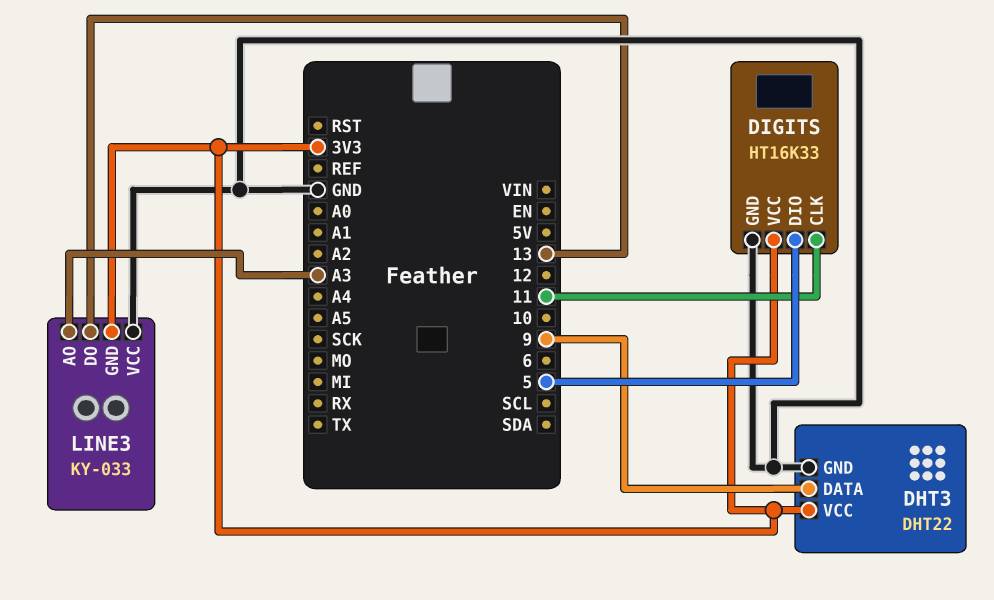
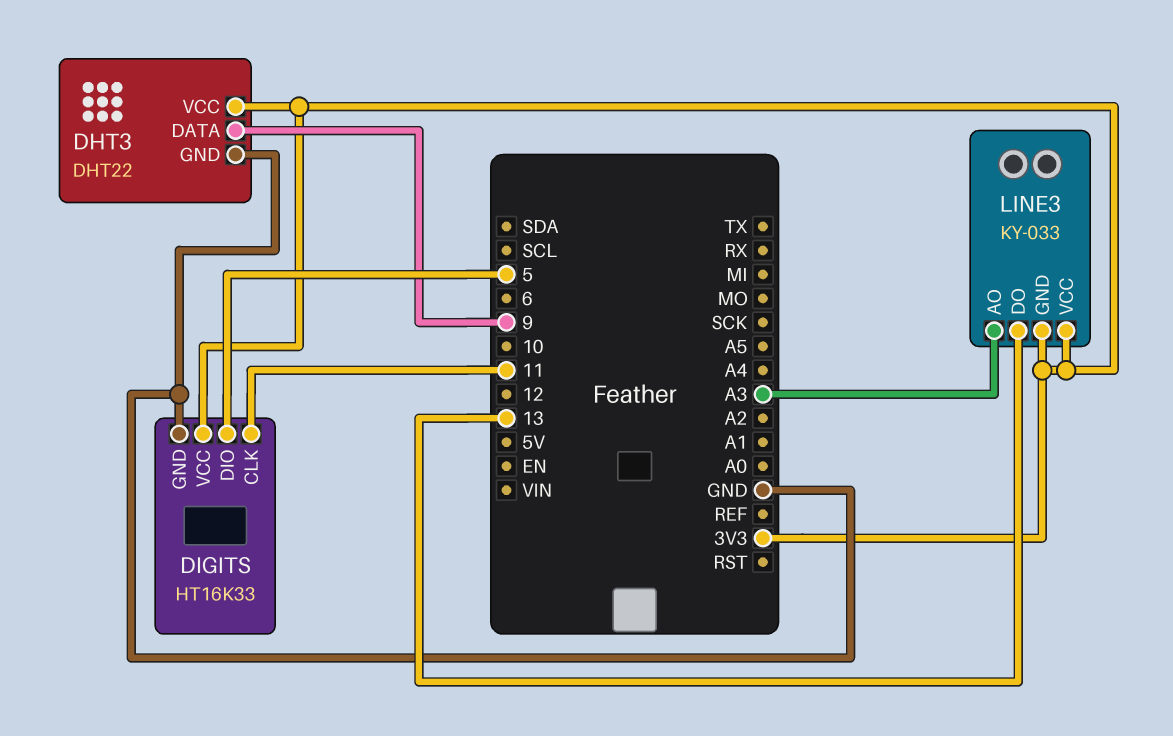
LINE3 pin VCC: GND -> 3V3

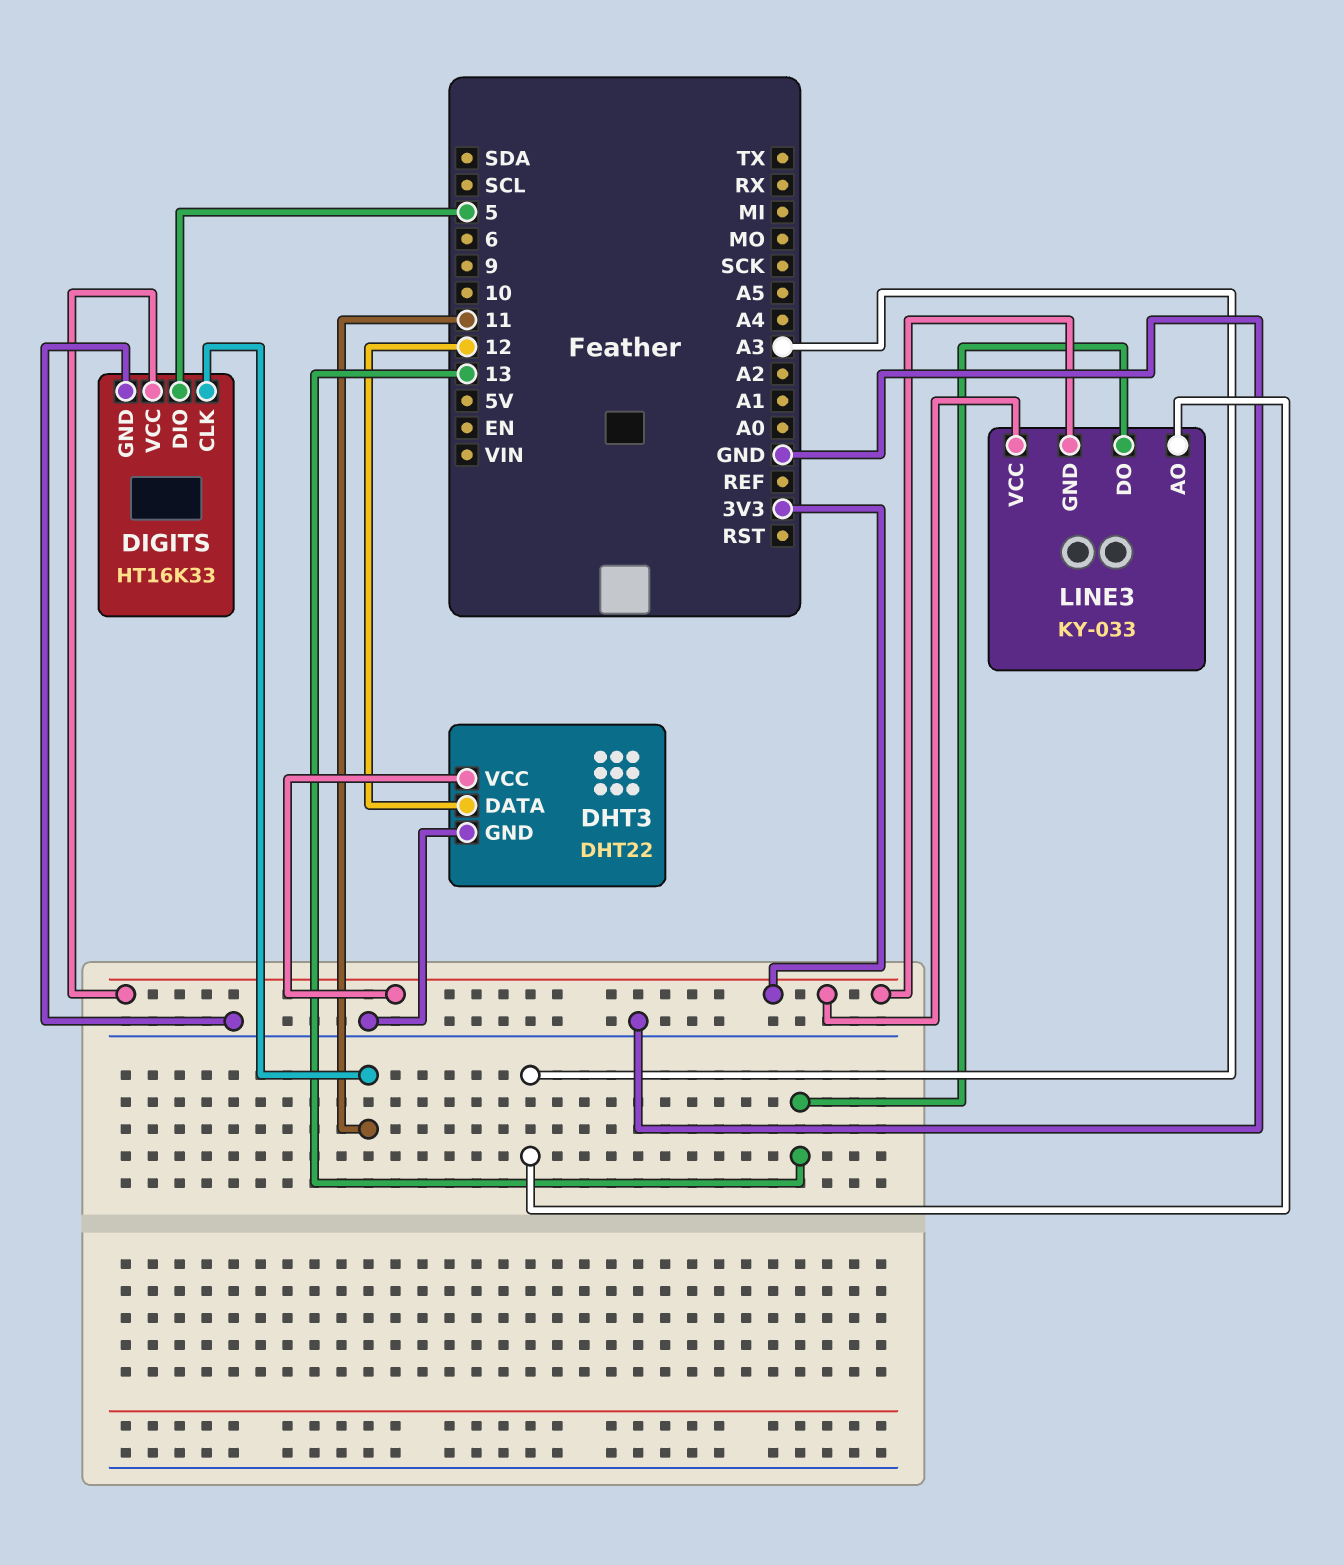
DHT3 pin DATA: 9 -> 12

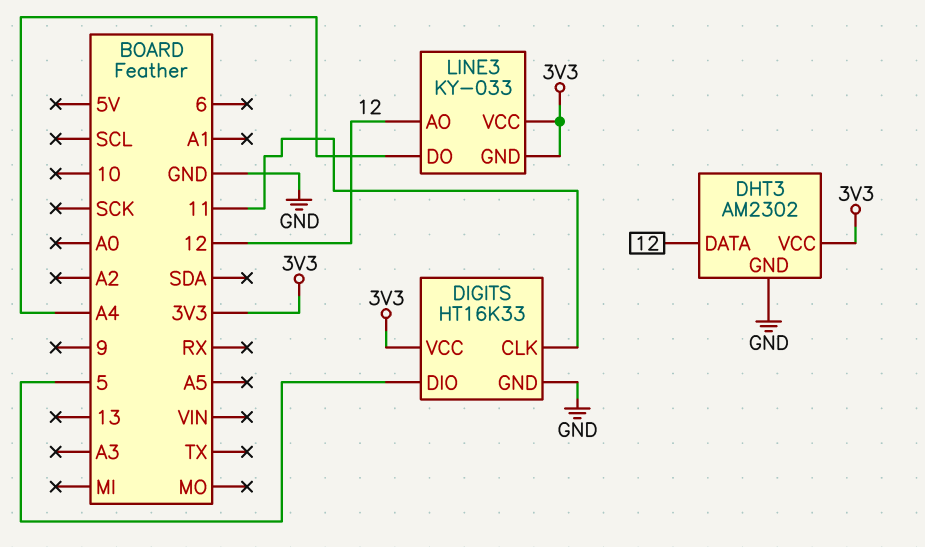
DHT3: DHT22 -> AM2302
LINE3 pin AO: A3 -> 12
LINE3 pin DO: 13 -> A4

